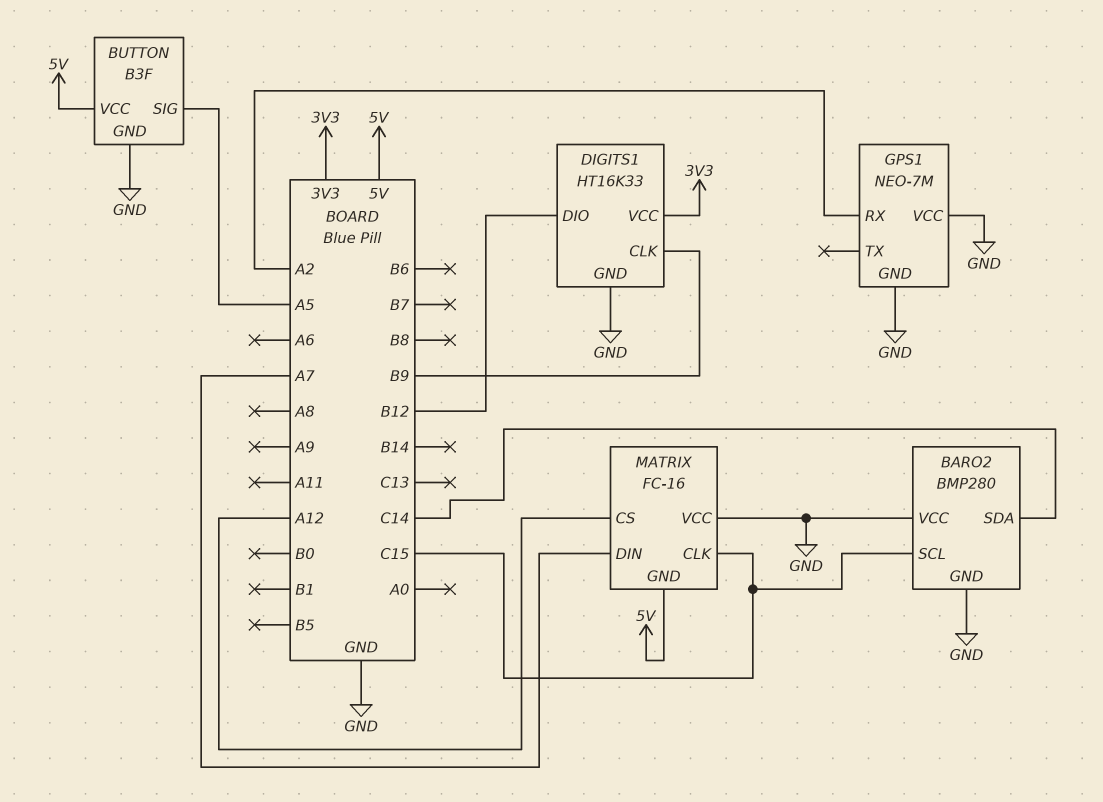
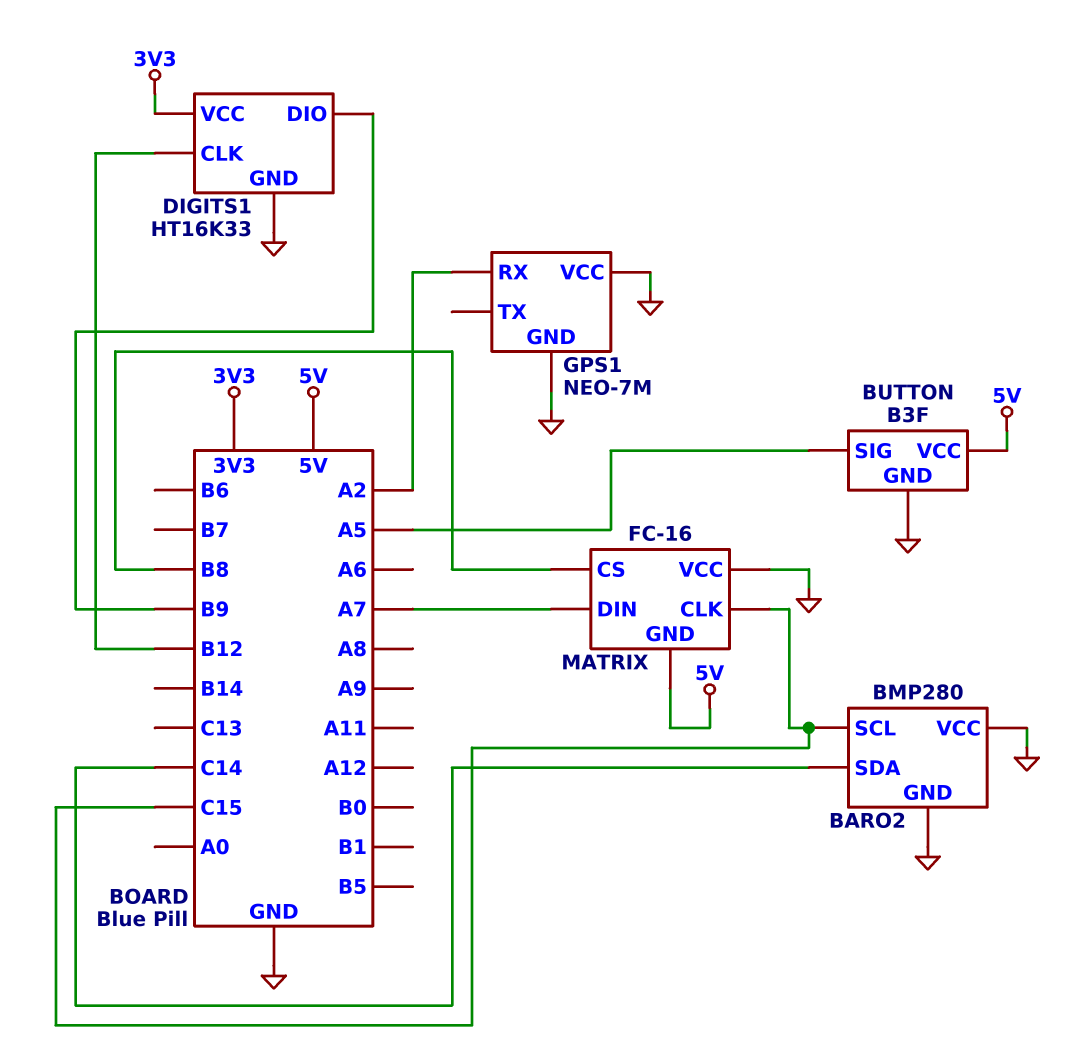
DIGITS1 pin CLK: B9 -> B12
DIGITS1 pin DIO: B12 -> B9
MATRIX pin CS: A12 -> B8

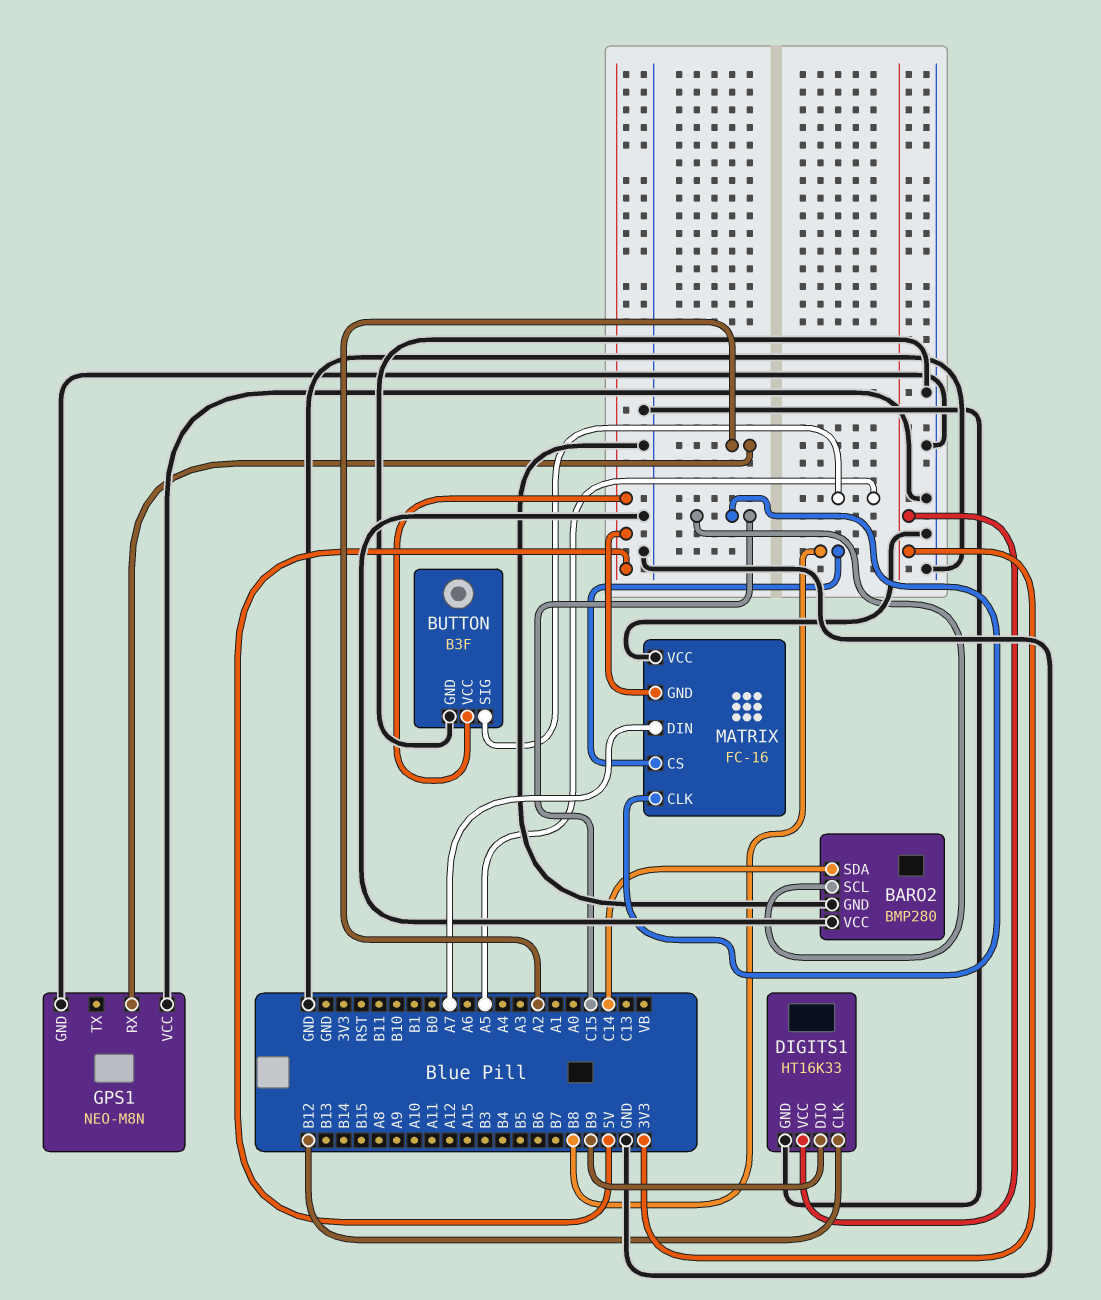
GPS1: NEO-7M -> NEO-M8N

